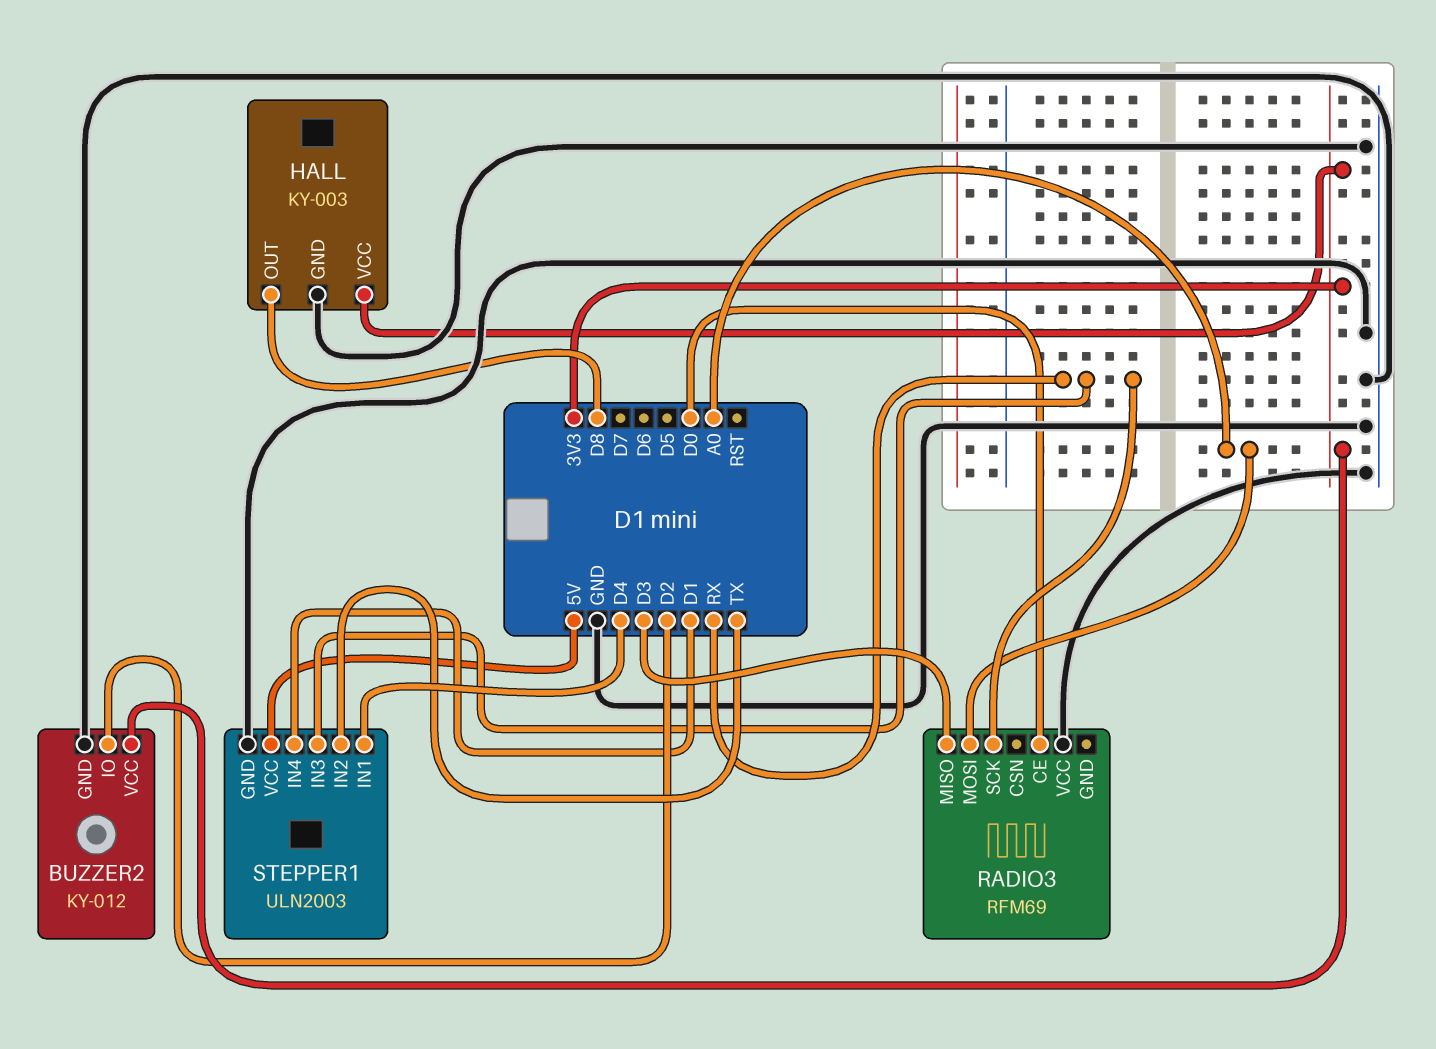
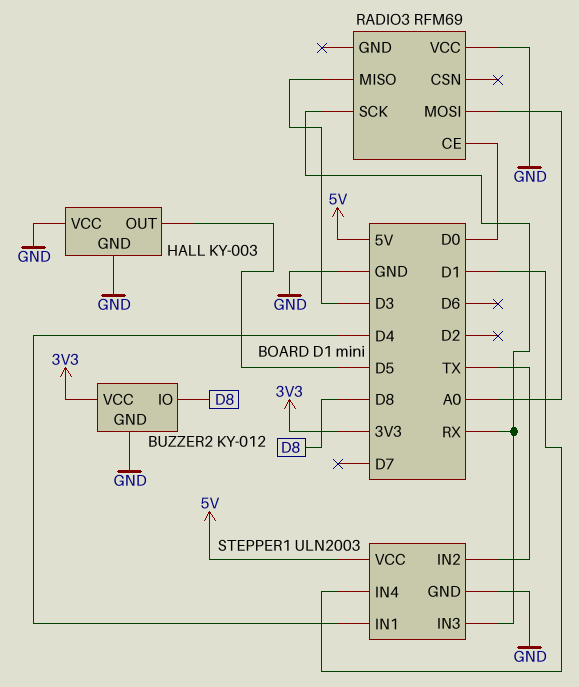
BUZZER2 pin IO: D2 -> D8
HALL pin OUT: D8 -> D5
HALL pin VCC: 3V3 -> GND

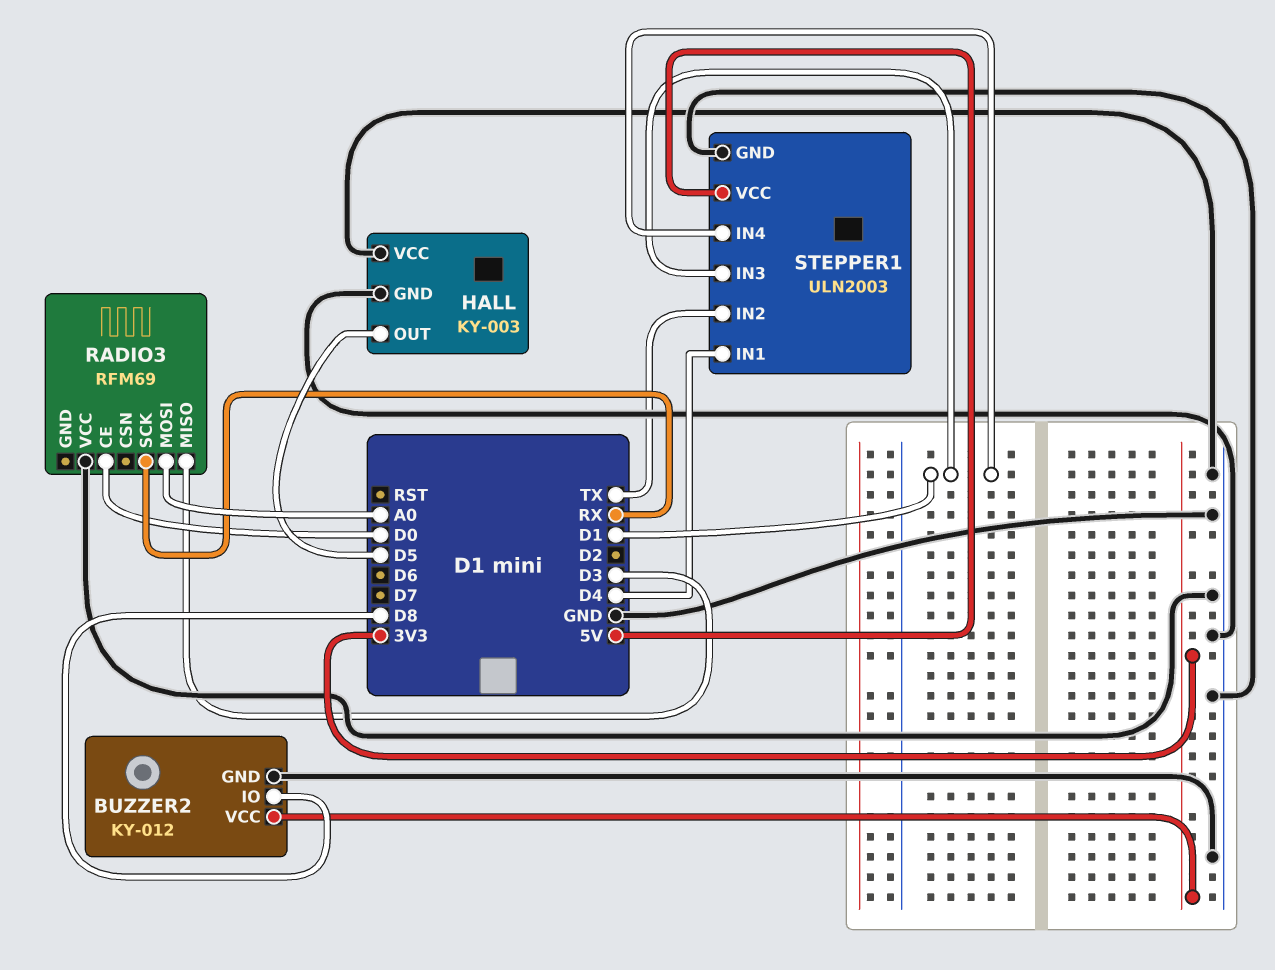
STEPPER1 pin IN3: RX -> D1

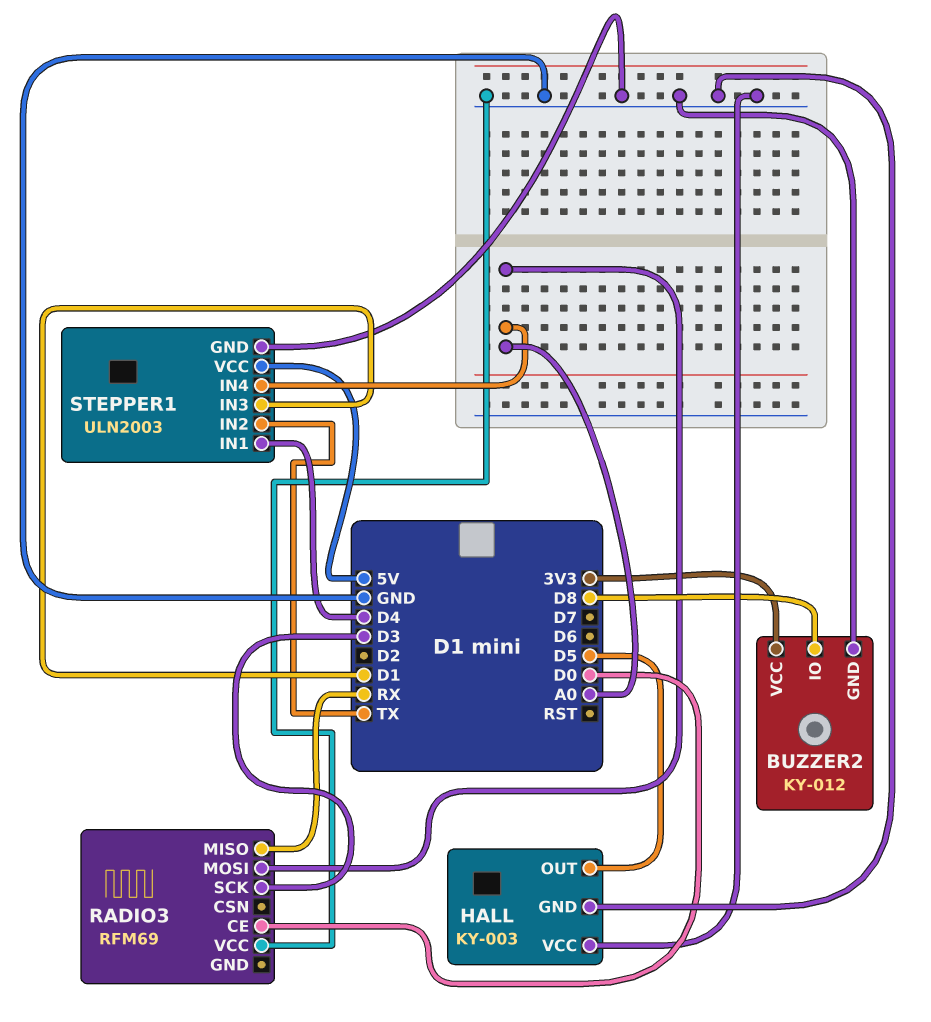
RADIO3 pin MISO: D3 -> RX
RADIO3 pin SCK: RX -> D3
STEPPER1 pin IN4: D1 -> A0

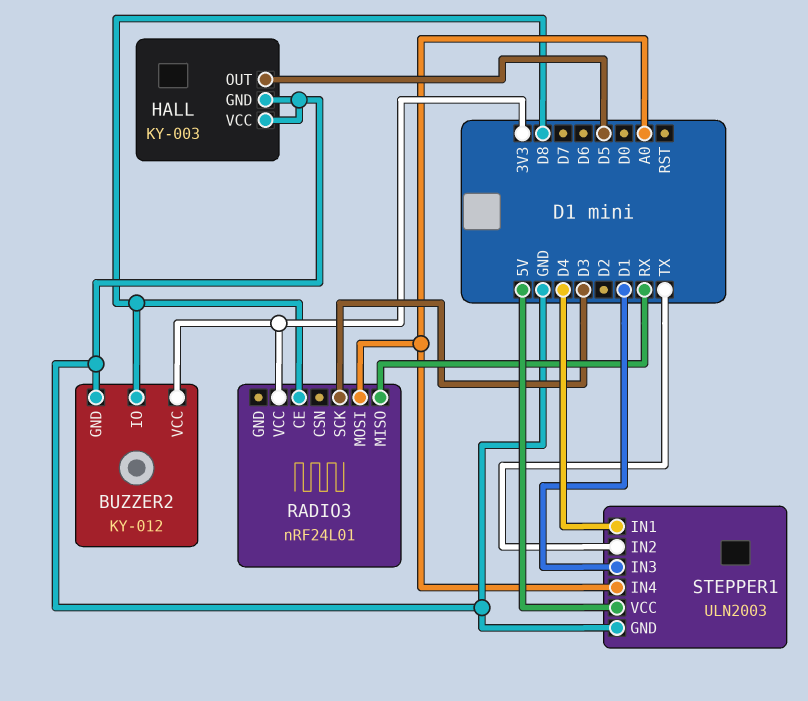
RADIO3: RFM69 -> nRF24L01
RADIO3 pin CE: D0 -> D8
RADIO3 pin VCC: GND -> 3V3

